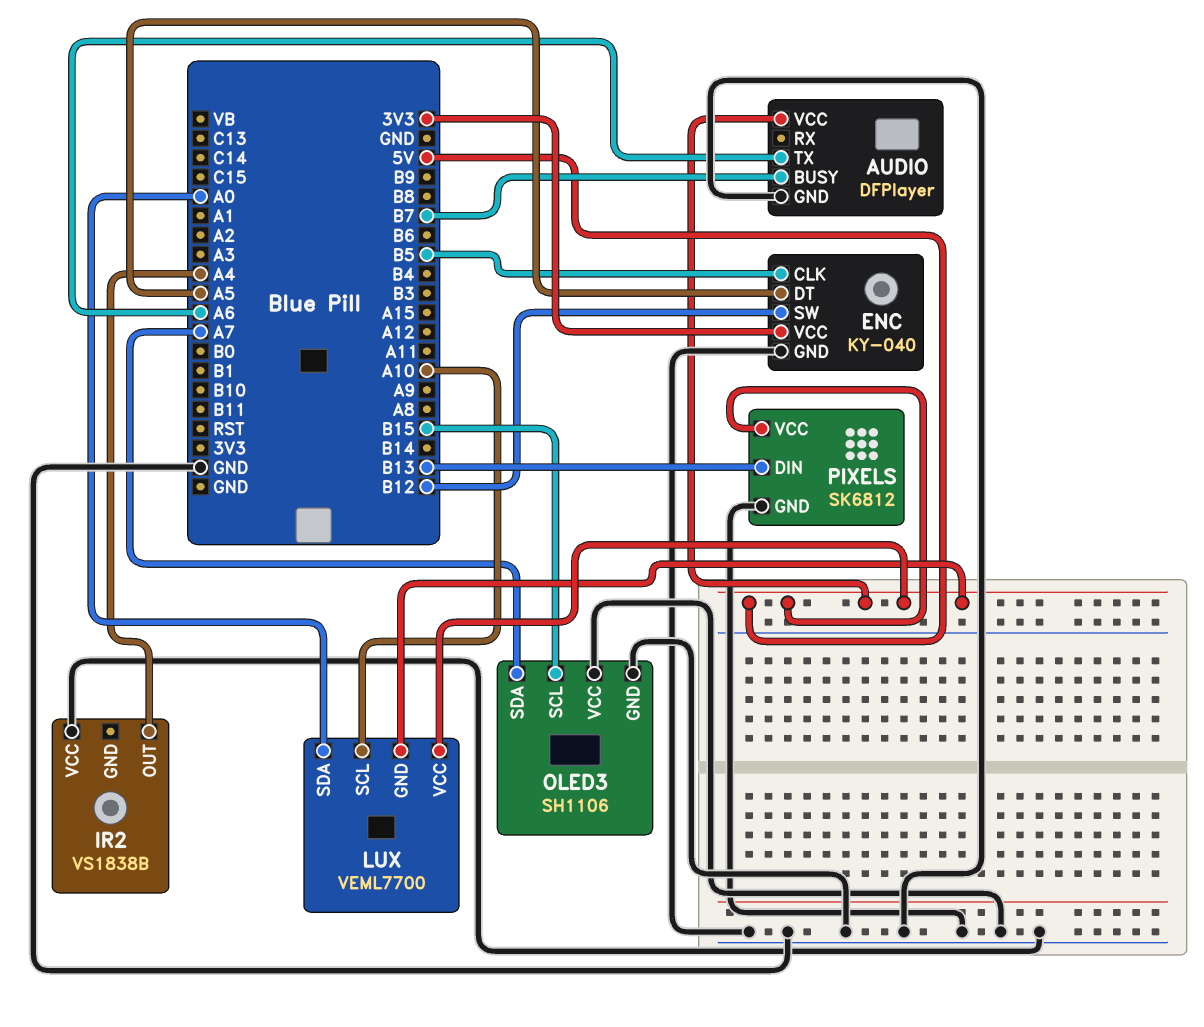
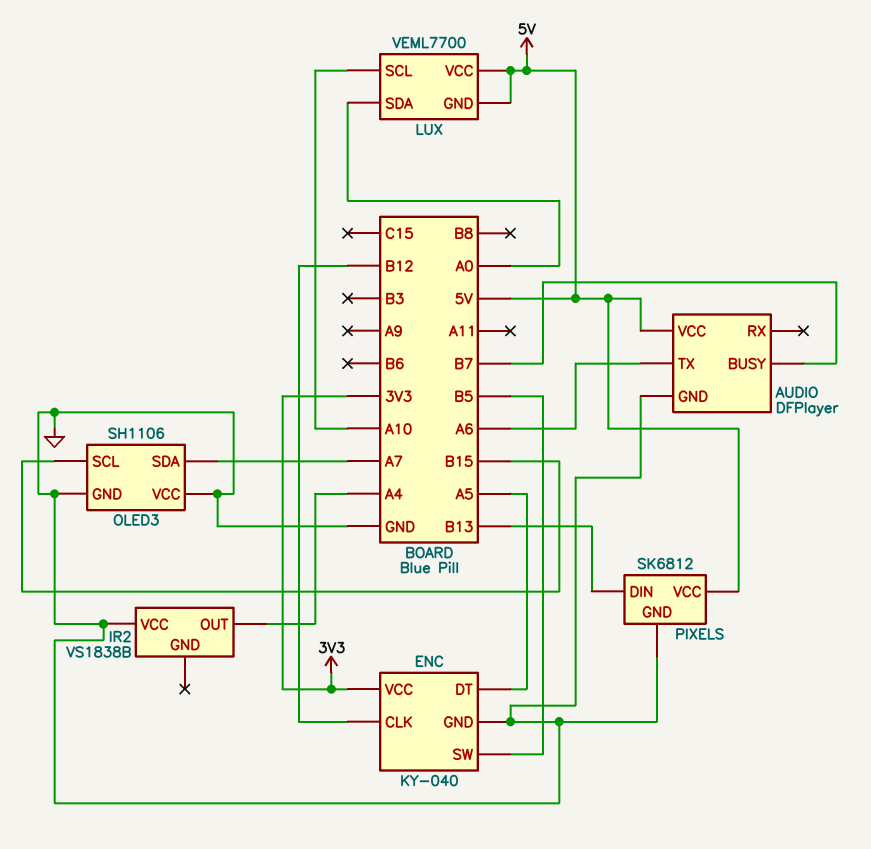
ENC pin CLK: B5 -> B12
ENC pin SW: B12 -> B5

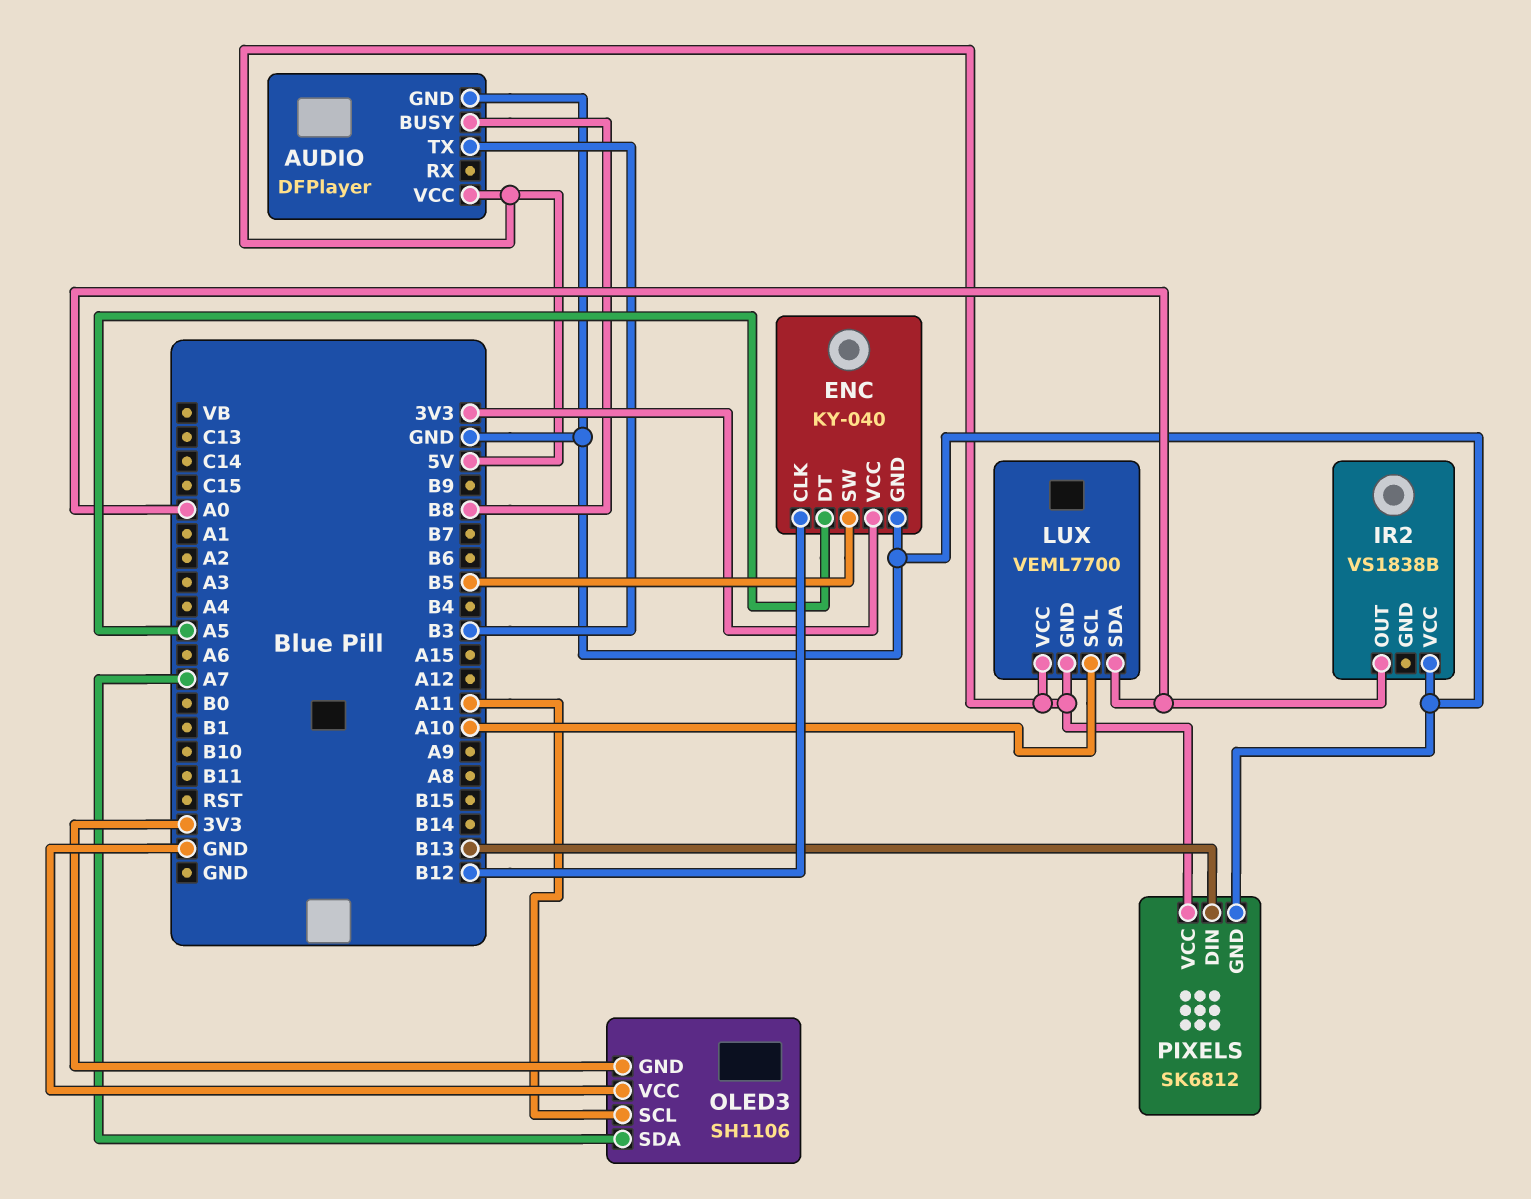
AUDIO pin BUSY: B7 -> B8
AUDIO pin TX: A6 -> B3
IR2 pin OUT: A4 -> A0
OLED3 pin GND: GND -> 3V3
OLED3 pin SCL: B15 -> A11

